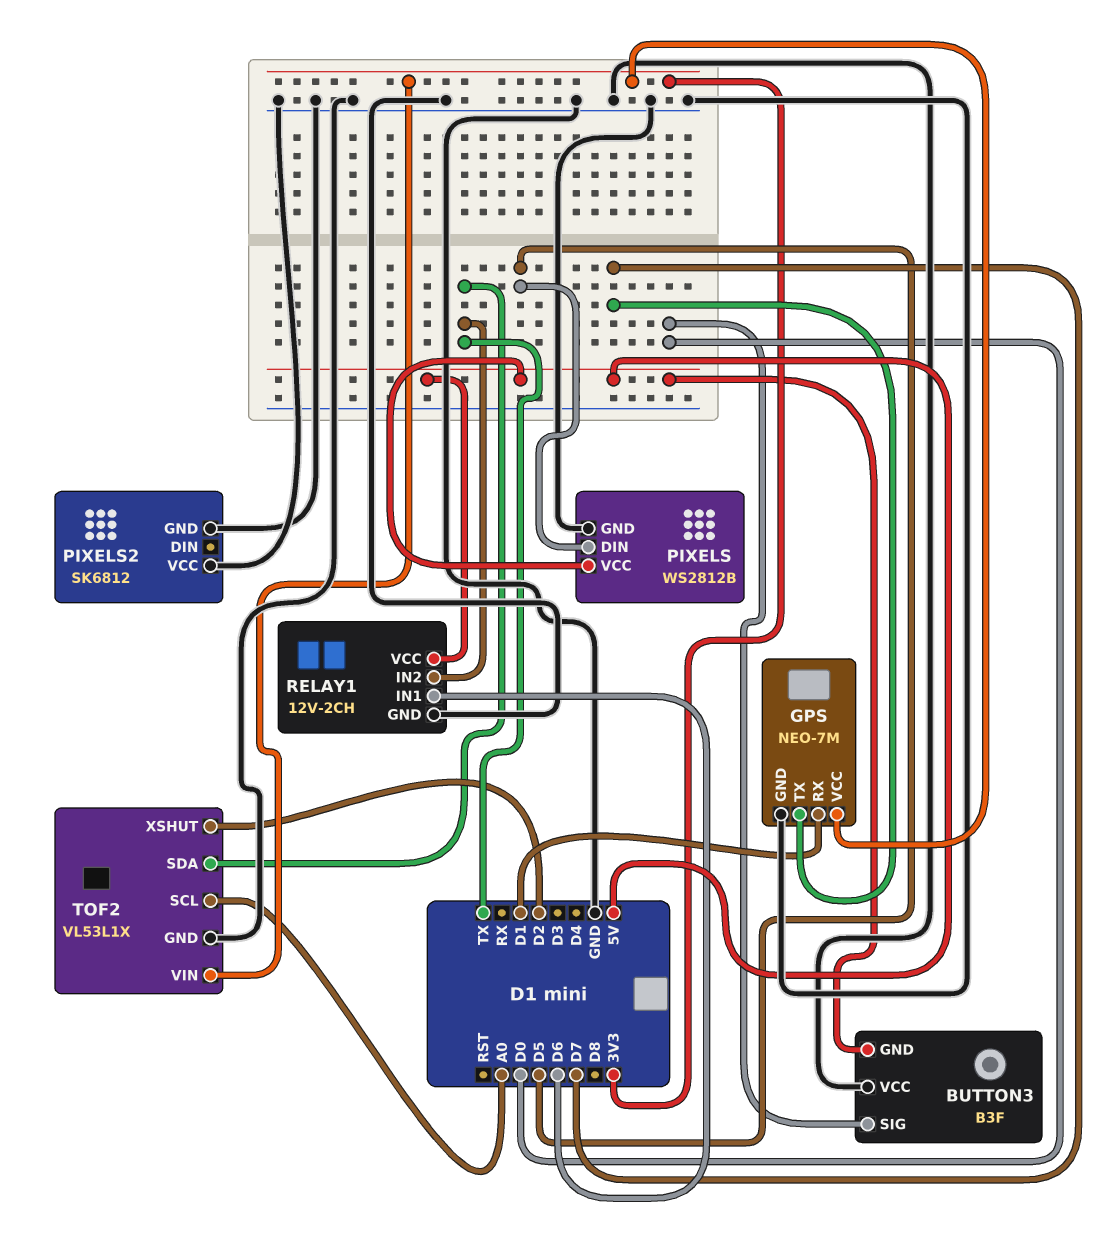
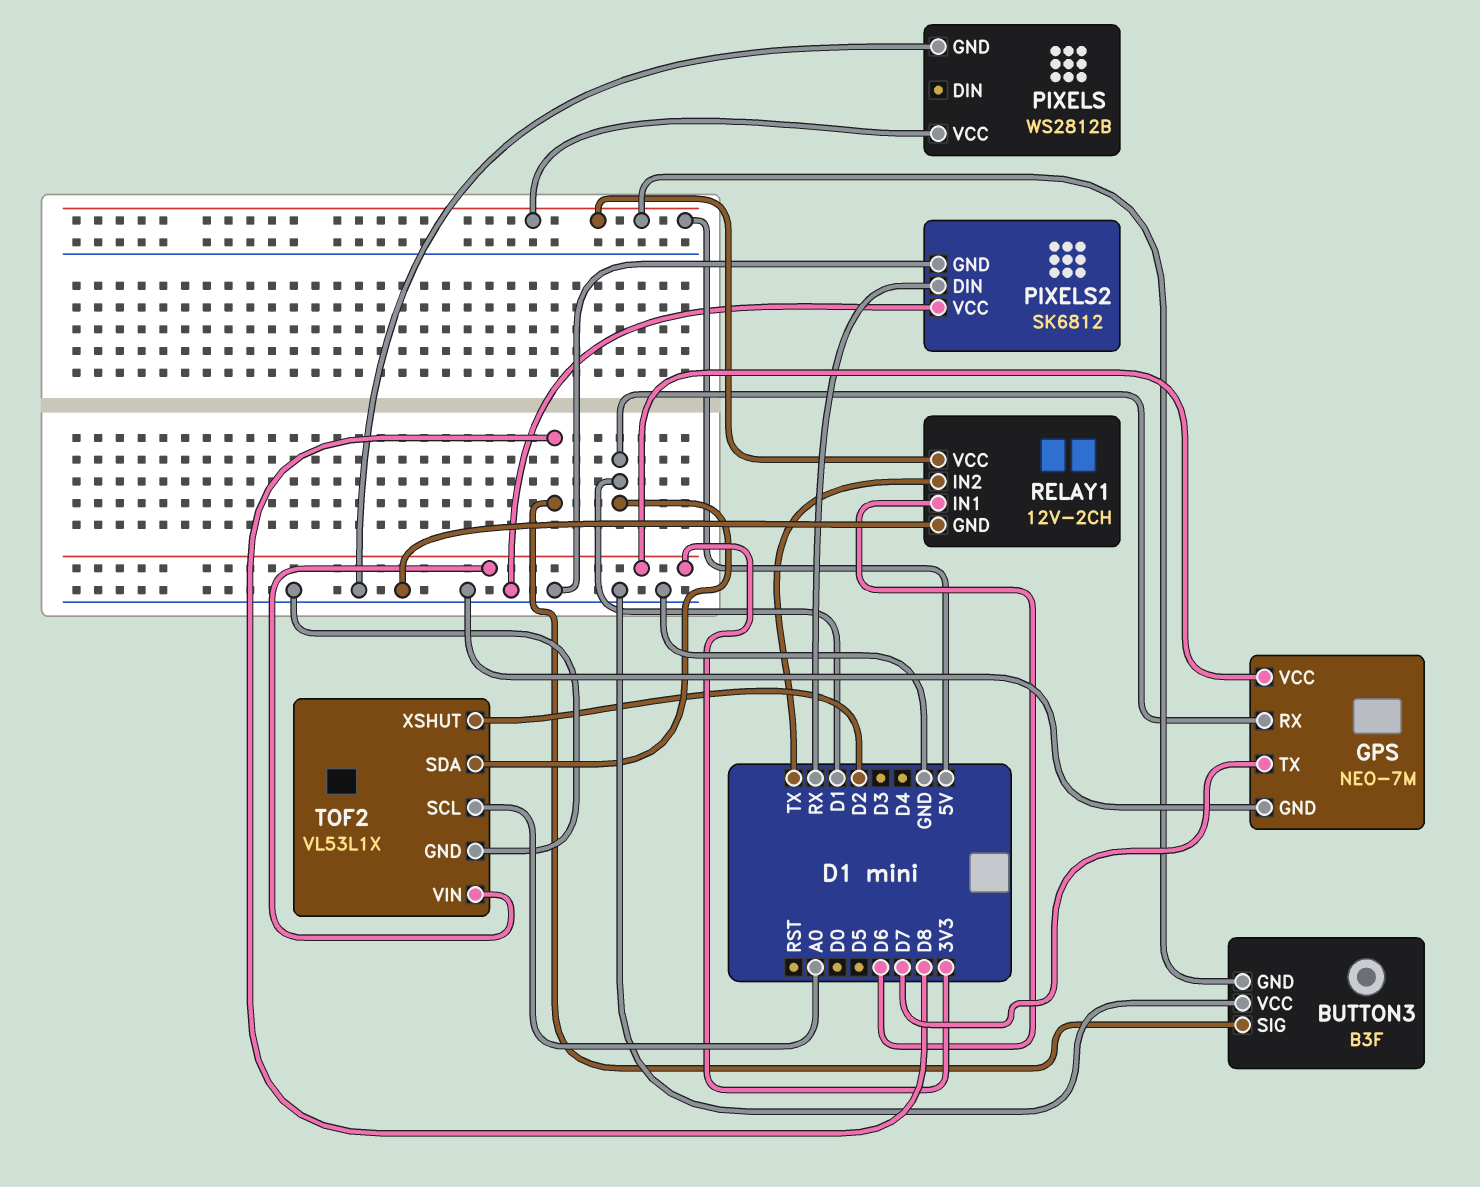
BUTTON3 pin SIG: D0 -> D8
PIXELS pin DIN: D5 -> none
PIXELS2 pin DIN: none -> RX
TOF2 pin SDA: TX -> D1

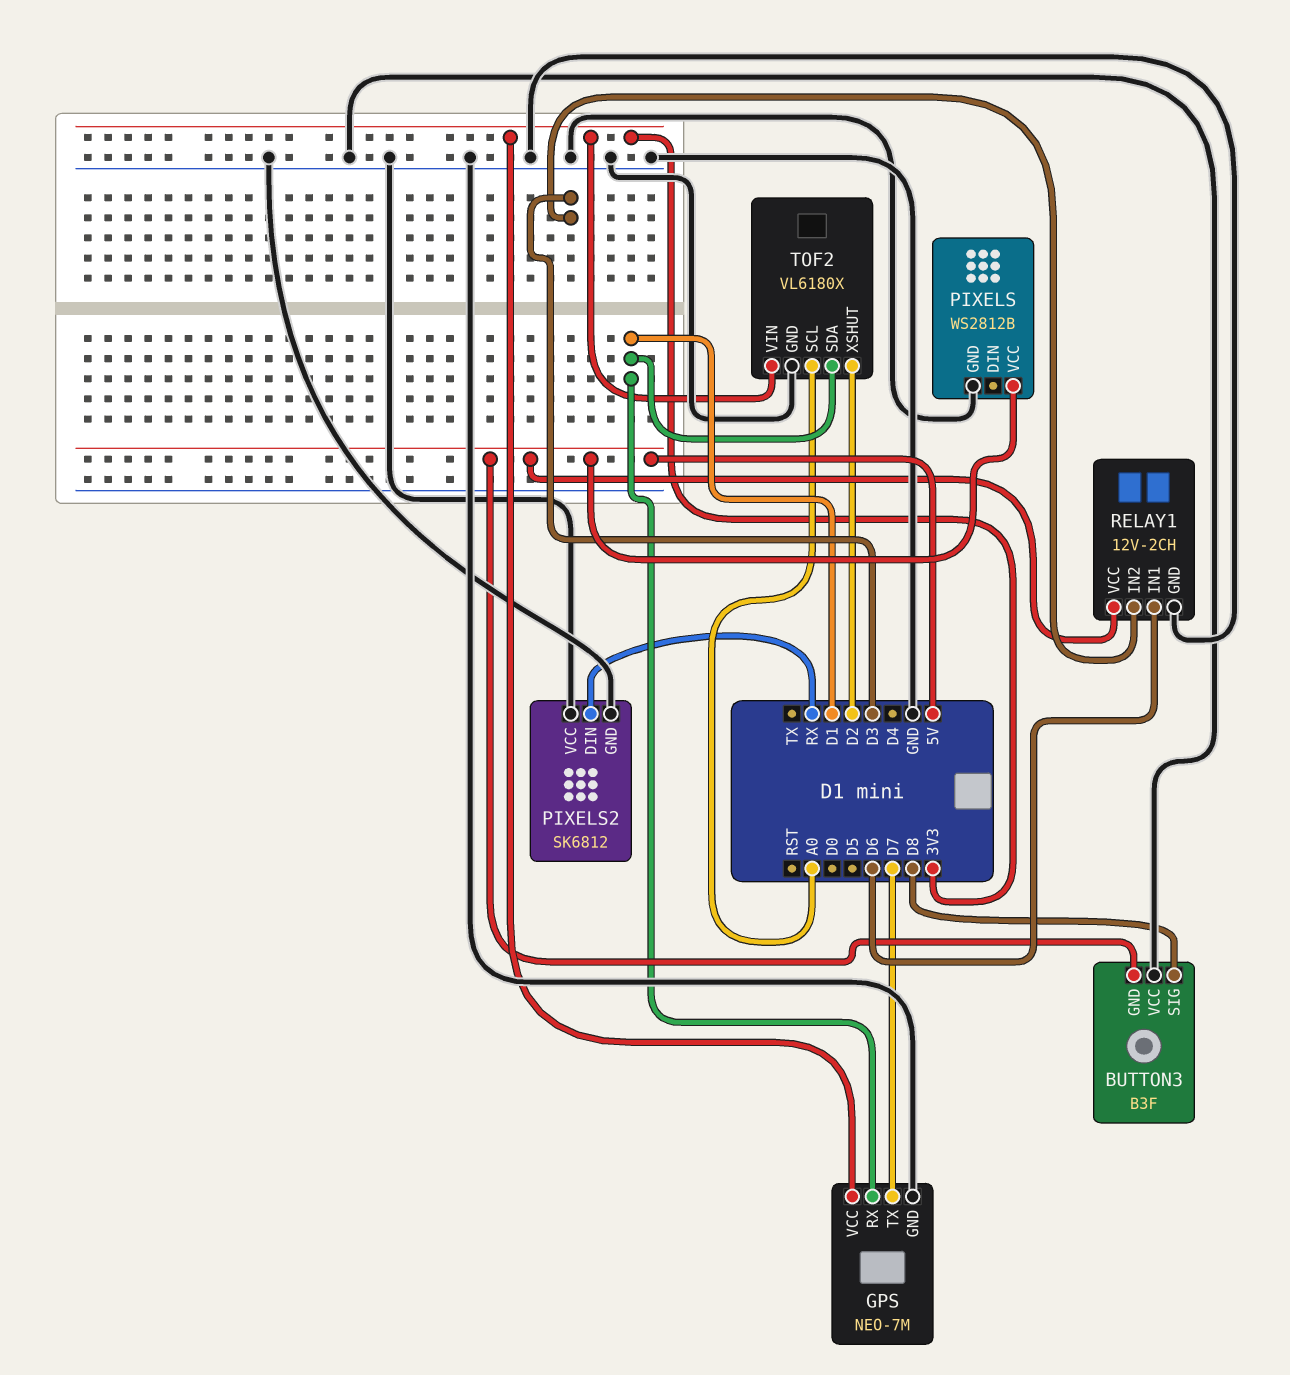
RELAY1 pin IN2: TX -> D3
TOF2: VL53L1X -> VL6180X

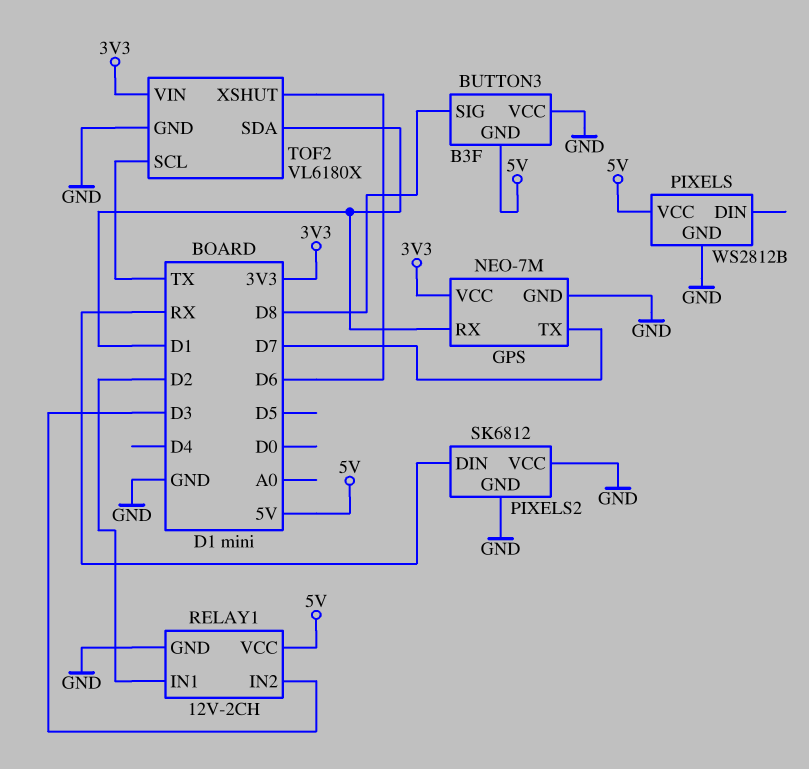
RELAY1 pin IN1: D6 -> D2
TOF2 pin SCL: A0 -> TX
TOF2 pin XSHUT: D2 -> D6

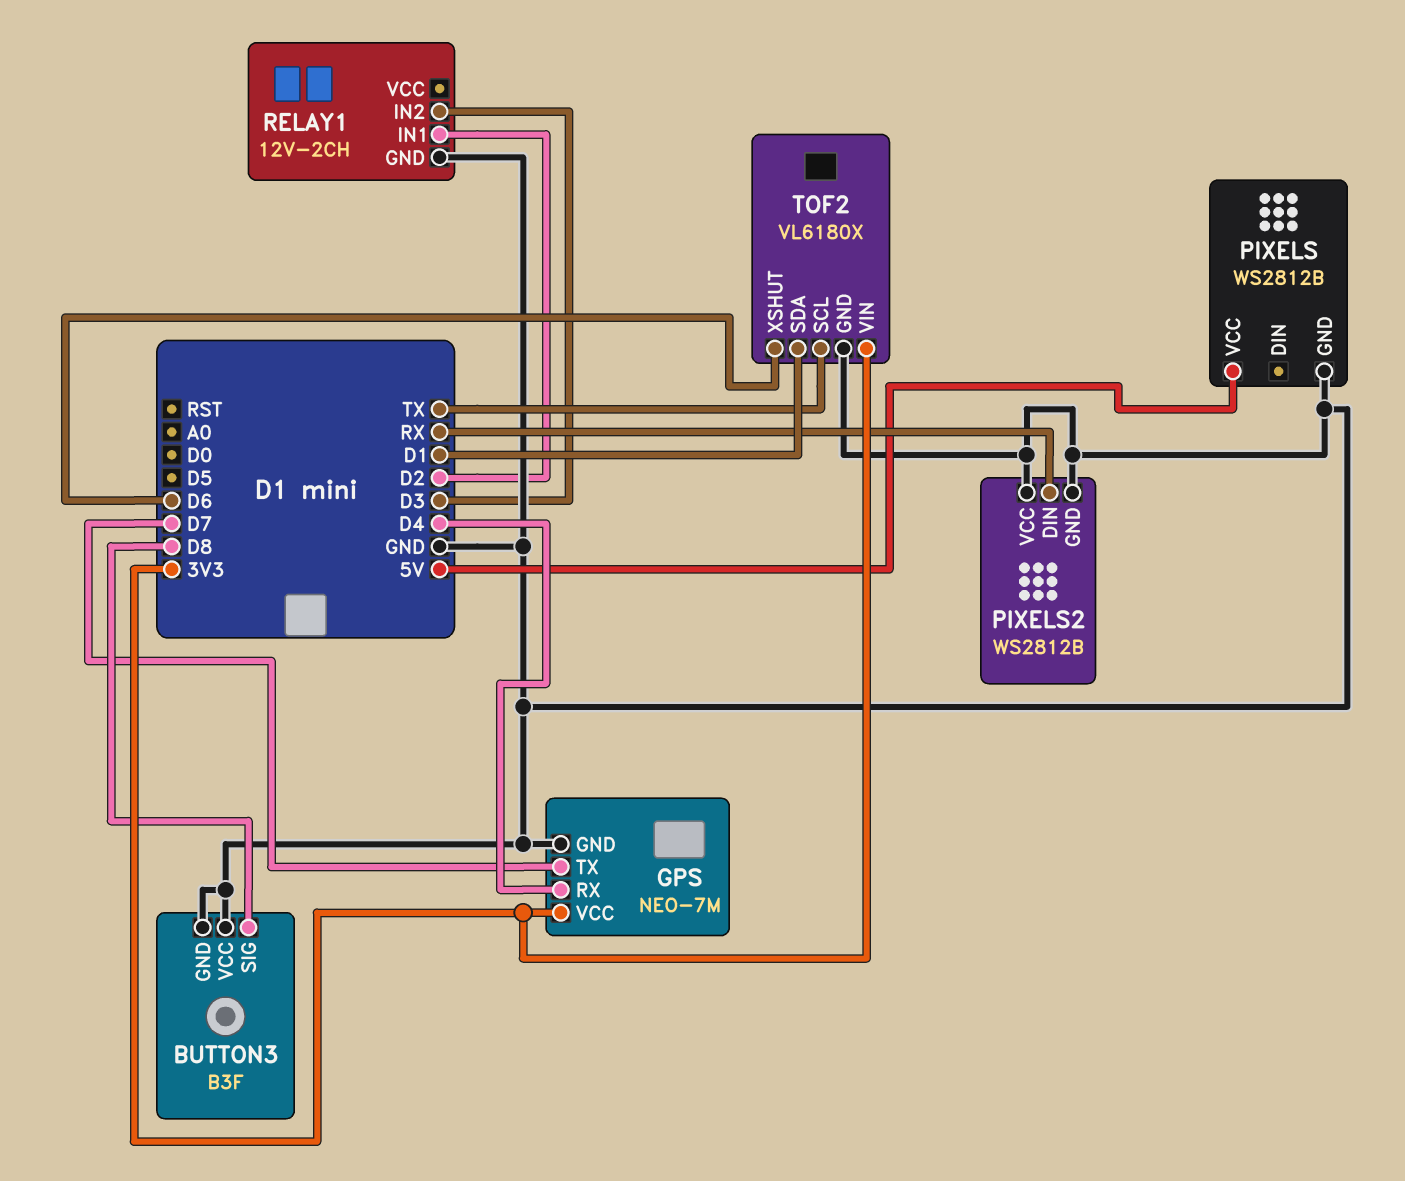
BUTTON3 pin GND: 5V -> GND
GPS pin RX: D1 -> D4
PIXELS2: SK6812 -> WS2812B
RELAY1 pin VCC: 5V -> none

